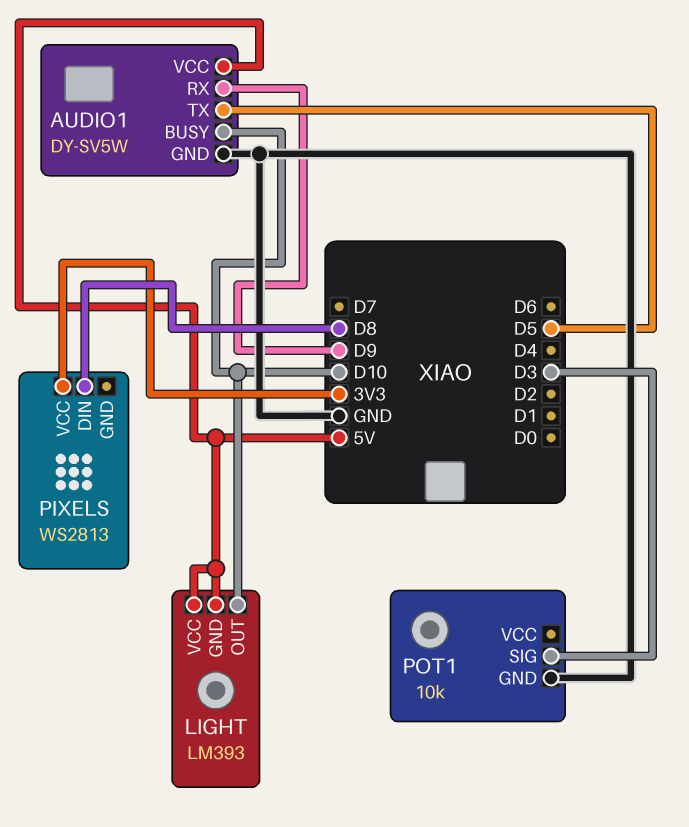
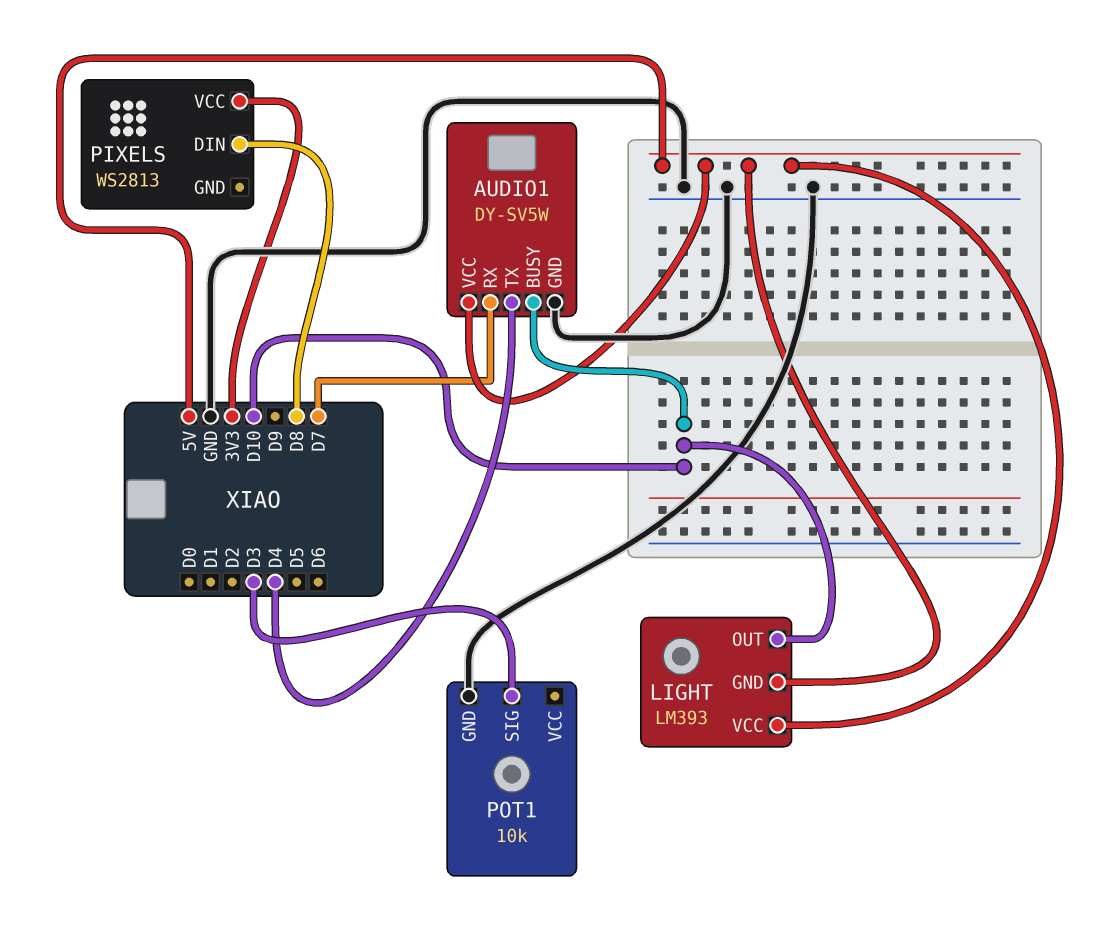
AUDIO1 pin RX: D9 -> D7
AUDIO1 pin TX: D5 -> D4

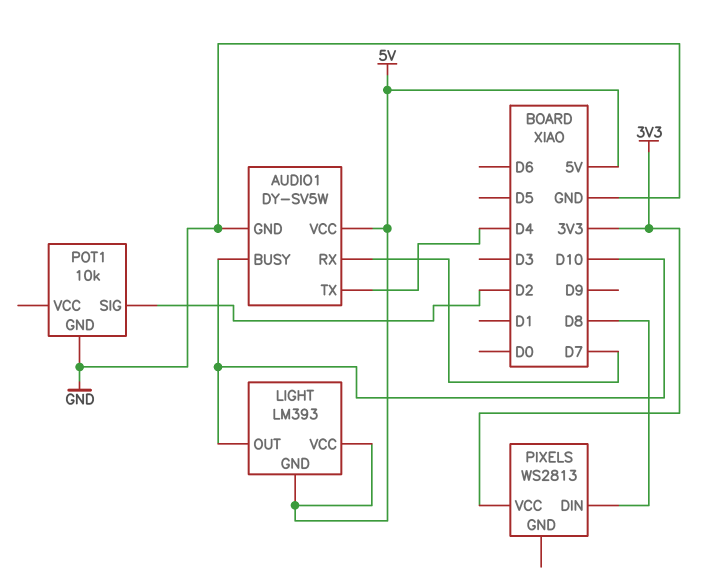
POT1 pin SIG: D3 -> D2

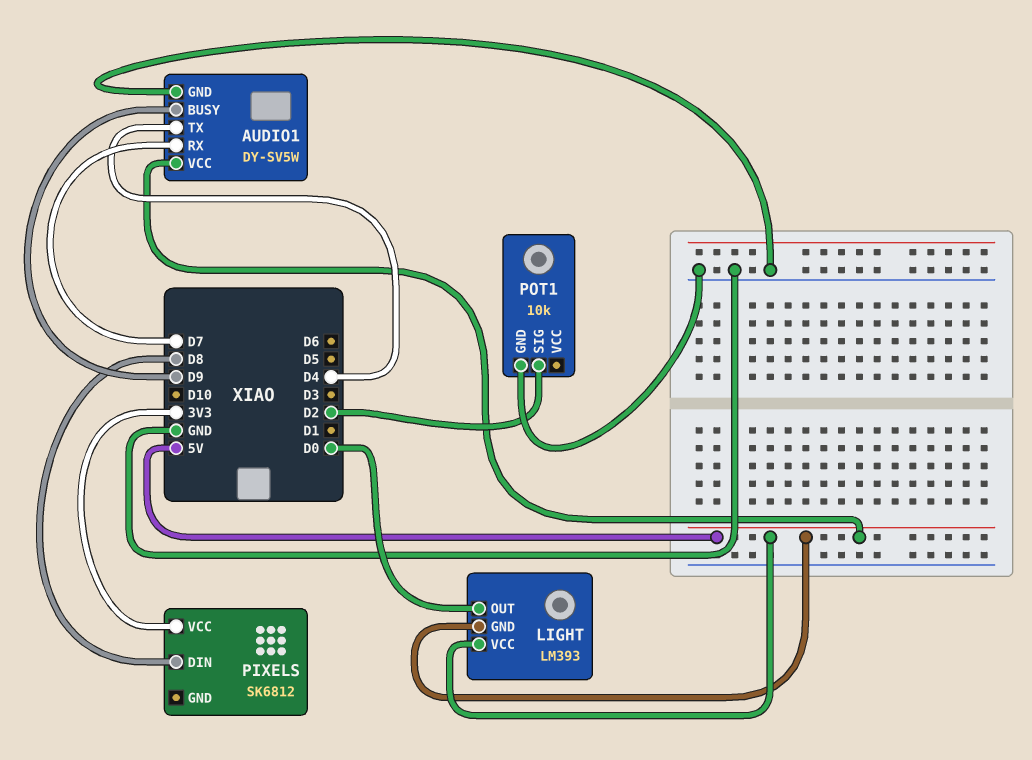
AUDIO1 pin BUSY: D10 -> D9
LIGHT pin OUT: D10 -> D0
PIXELS: WS2813 -> SK6812

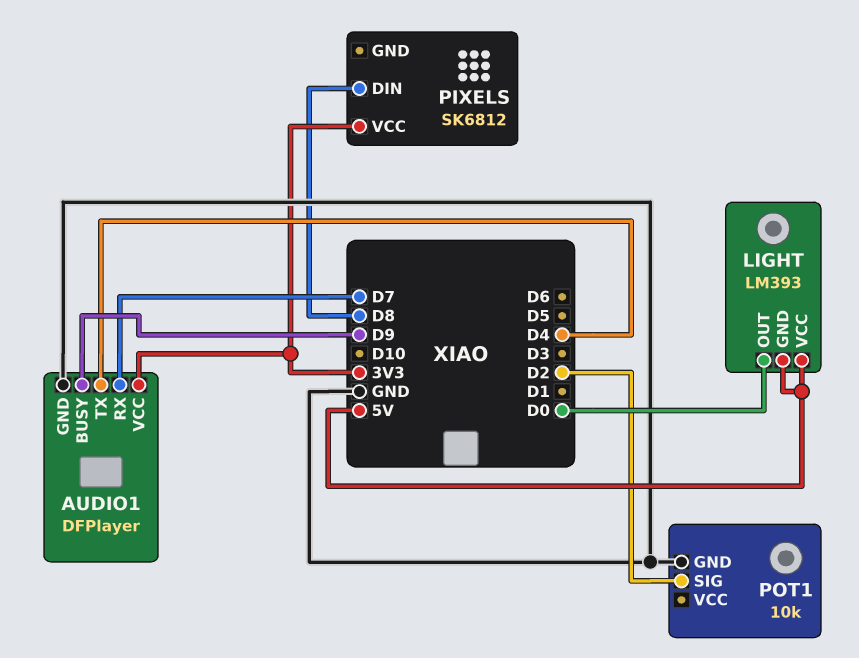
AUDIO1: DY-SV5W -> DFPlayer
AUDIO1 pin VCC: 5V -> 3V3

